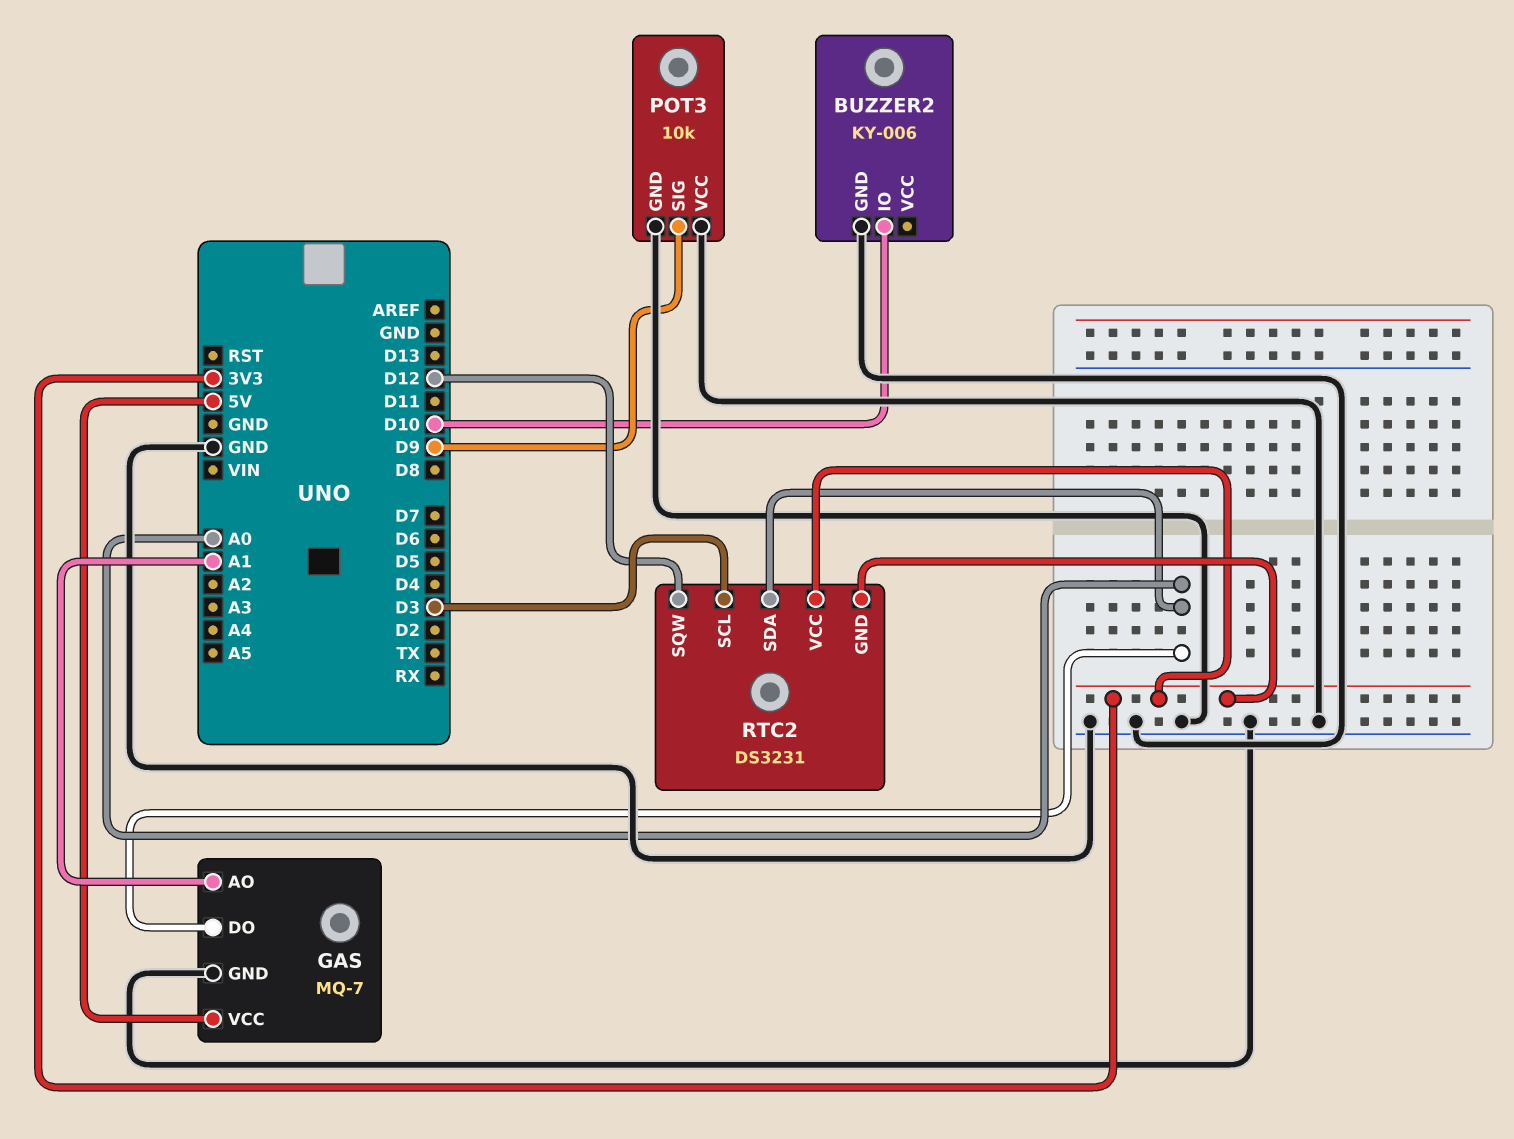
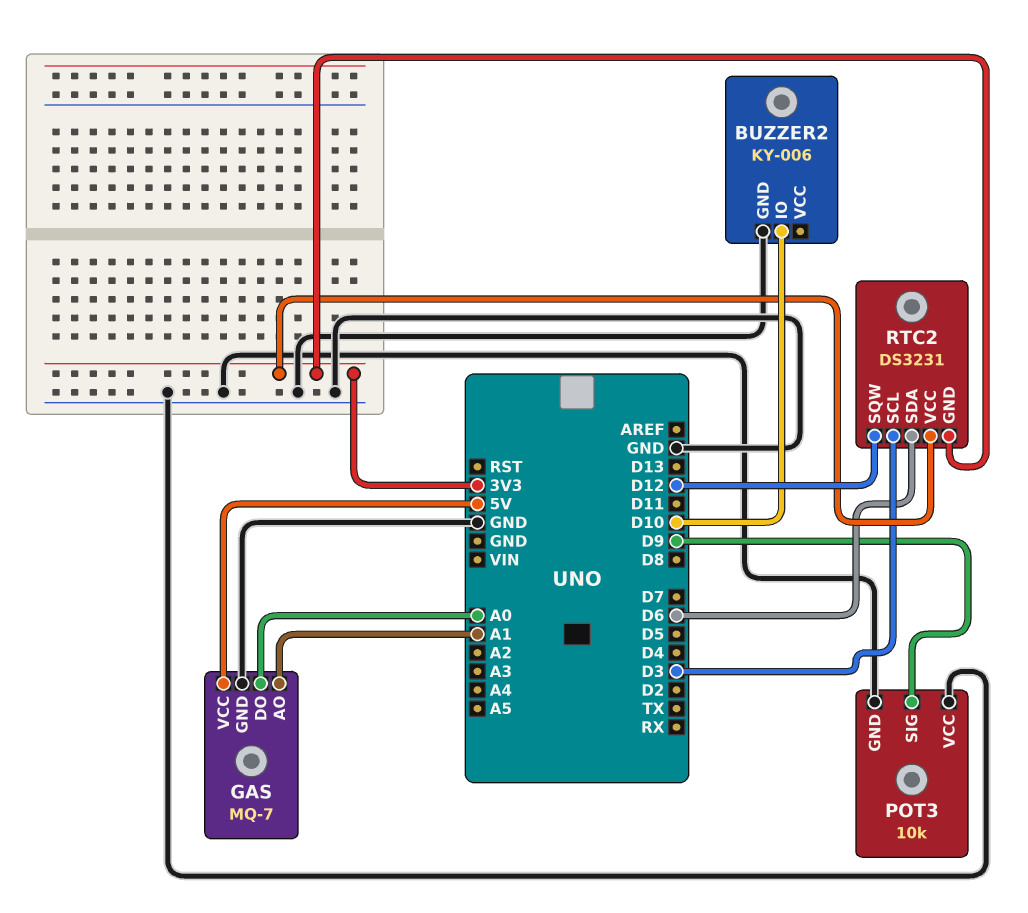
RTC2 pin SDA: A0 -> D6

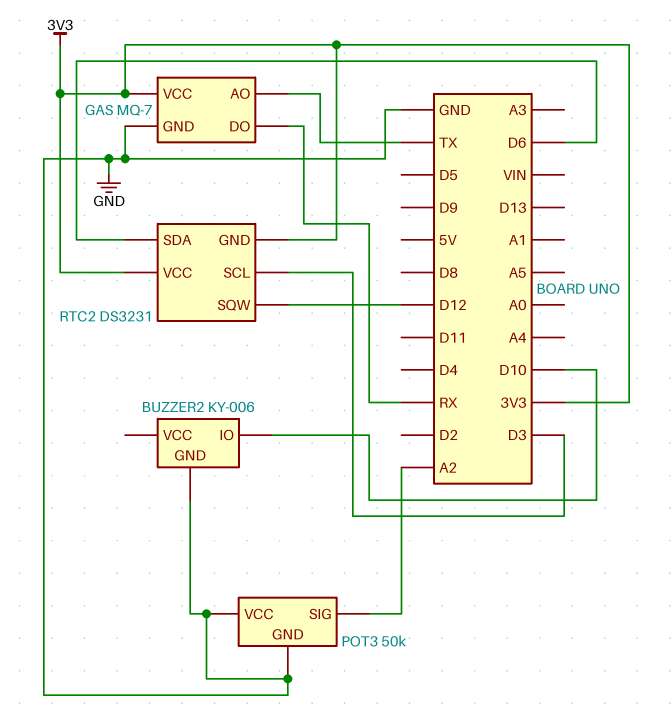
GAS pin AO: A1 -> TX
GAS pin DO: A0 -> RX
GAS pin VCC: 5V -> 3V3
POT3: 10k -> 50k
POT3 pin SIG: D9 -> A2

